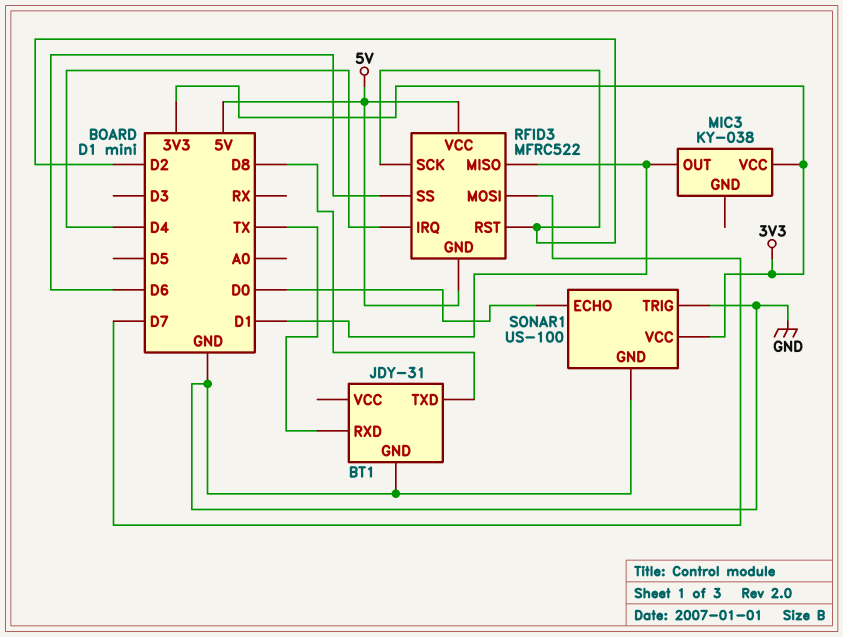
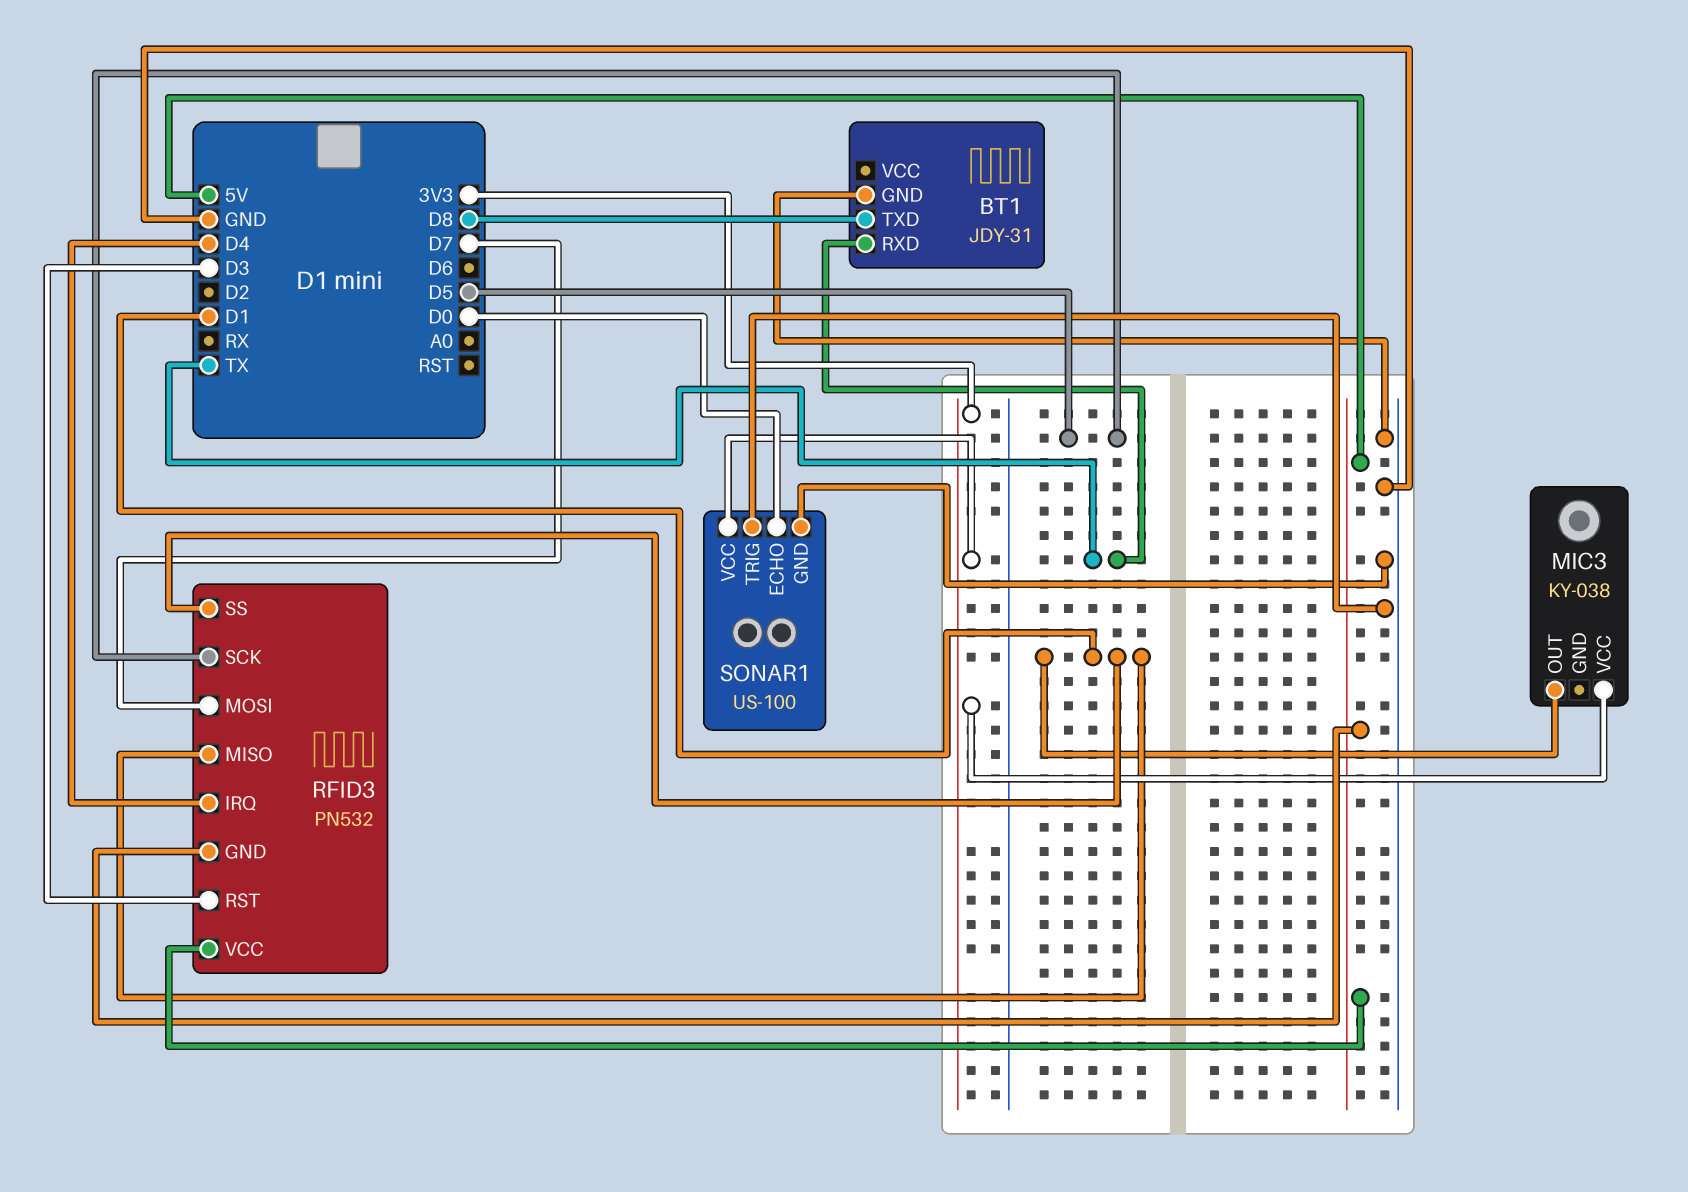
RFID3: MFRC522 -> PN532
RFID3 pin RST: D2 -> D3
RFID3 pin SCK: D2 -> D5
RFID3 pin SS: D6 -> D1

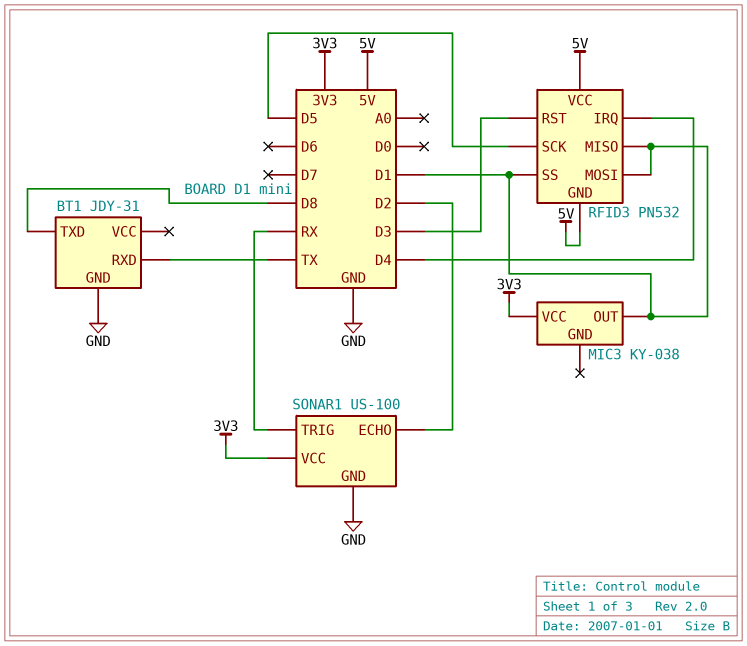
RFID3 pin MOSI: D7 -> D1
SONAR1 pin ECHO: D0 -> D2
SONAR1 pin TRIG: GND -> RX

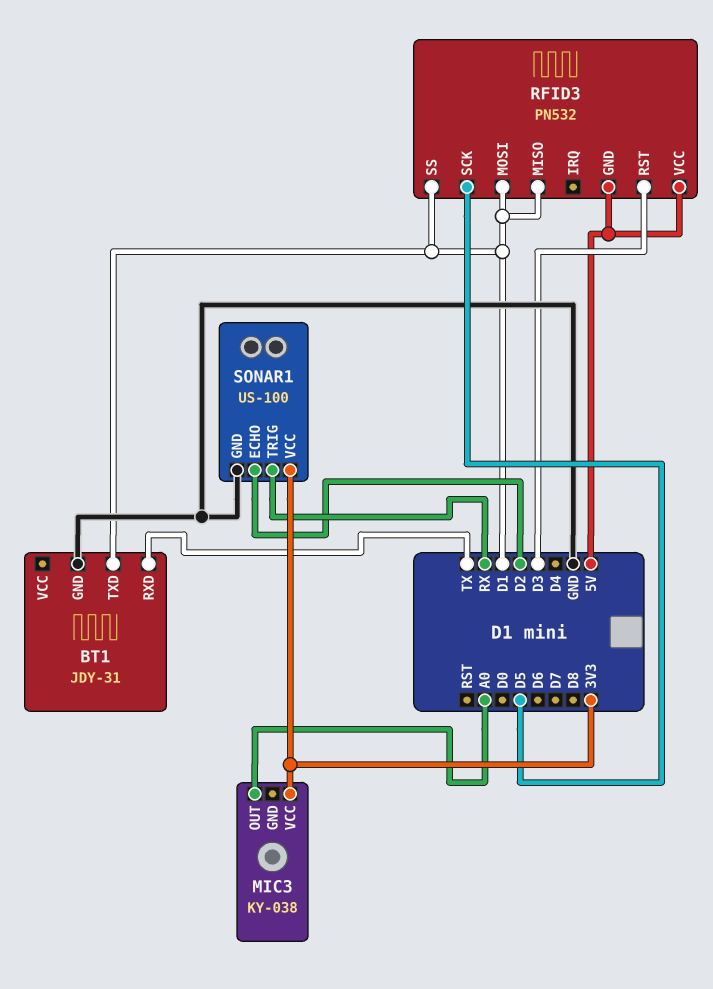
BT1 pin TXD: D8 -> D1
MIC3 pin OUT: D1 -> A0
RFID3 pin IRQ: D4 -> none

